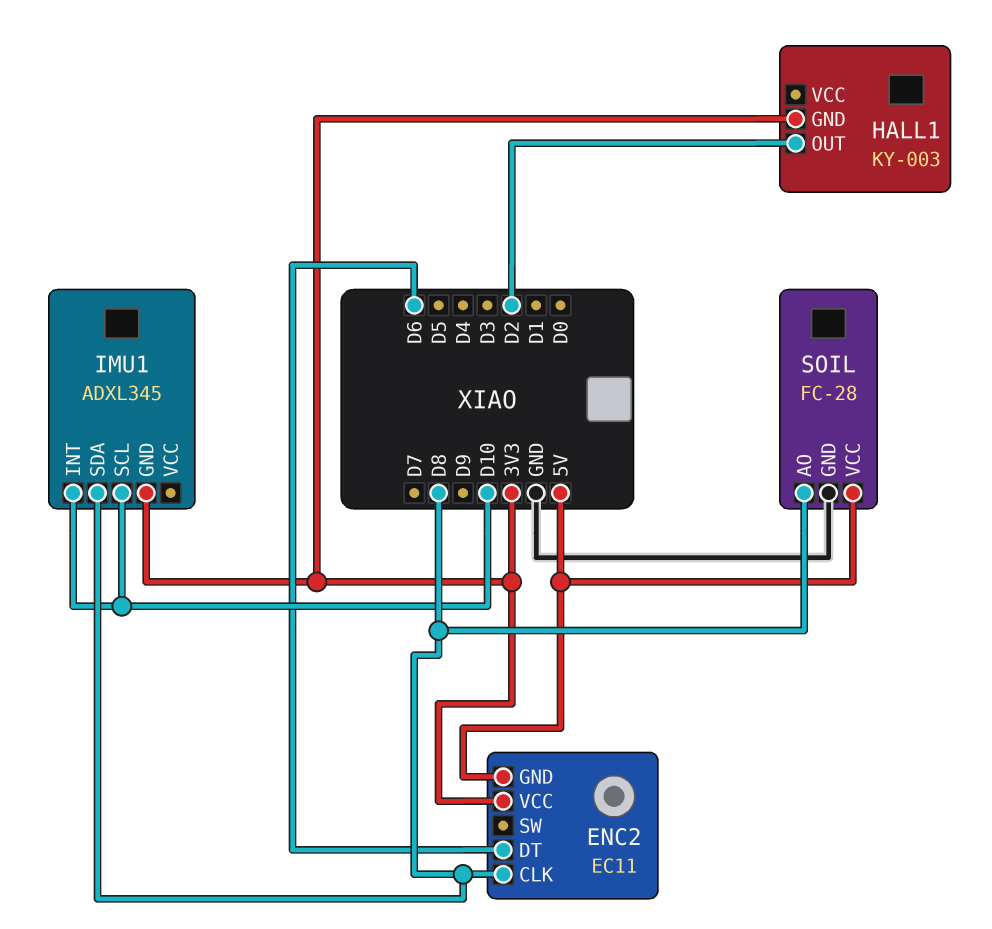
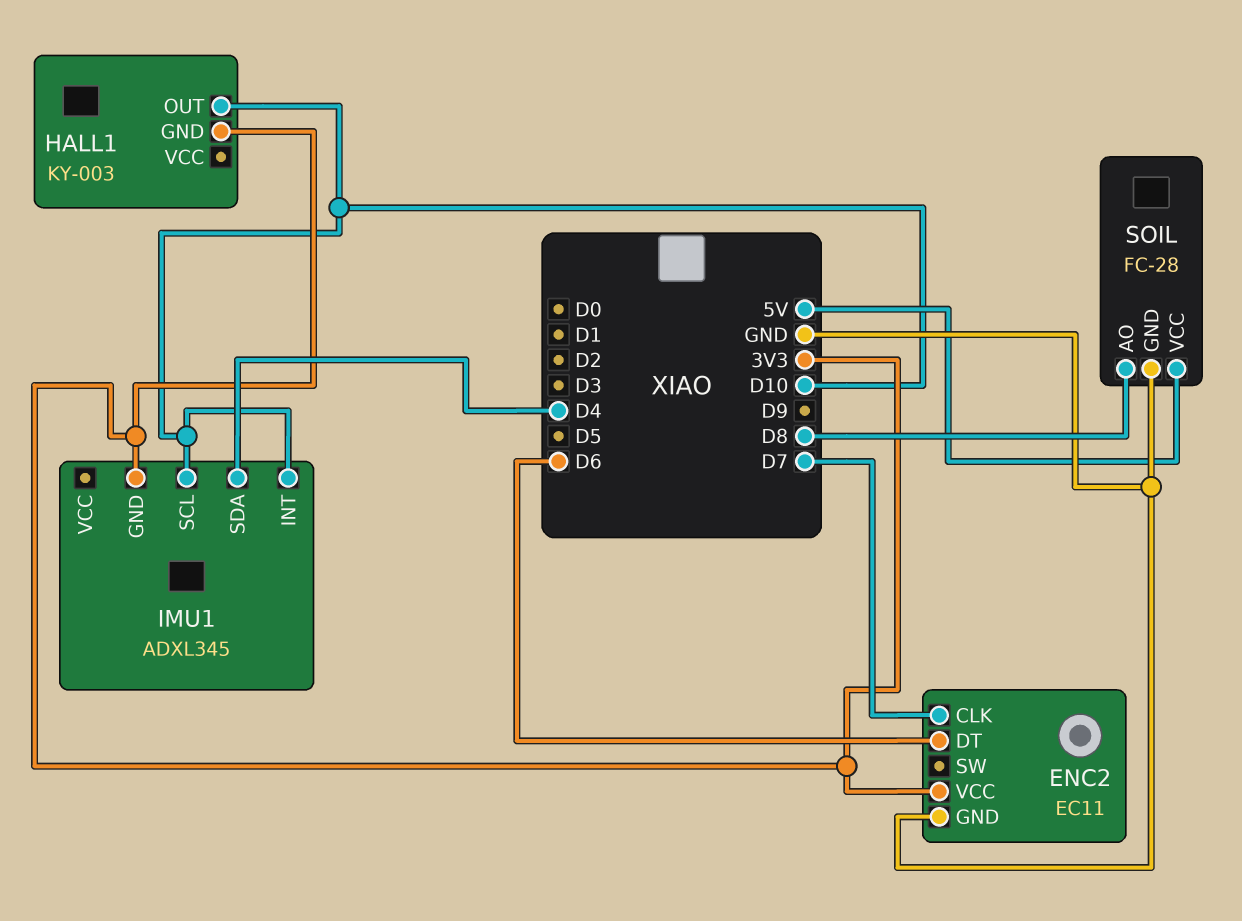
ENC2 pin CLK: D8 -> D7
ENC2 pin GND: 5V -> GND
HALL1 pin OUT: D2 -> D10
IMU1 pin SDA: D8 -> D4

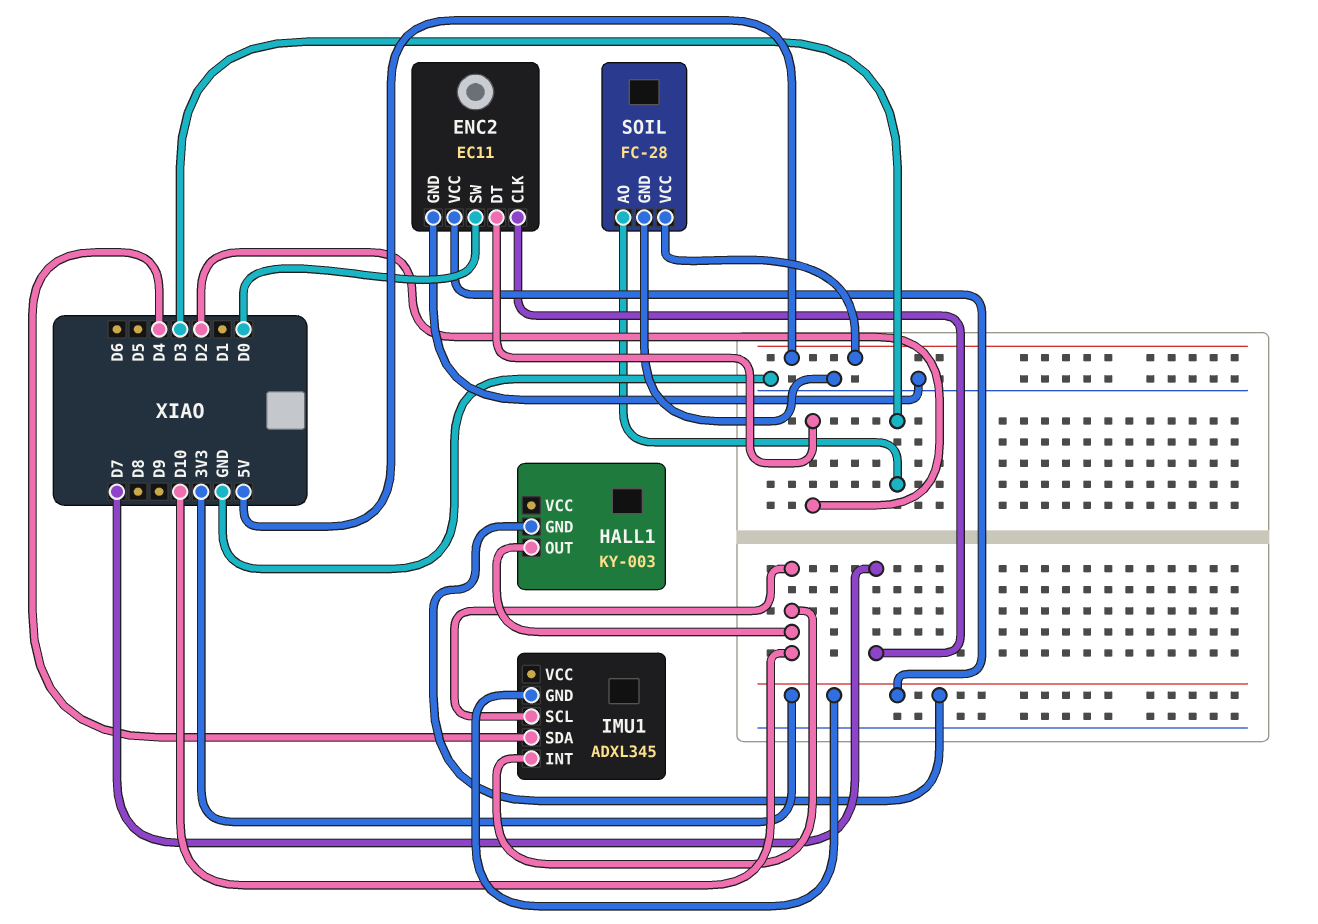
ENC2 pin DT: D6 -> D2
ENC2 pin SW: none -> D0
SOIL pin AO: D8 -> D3

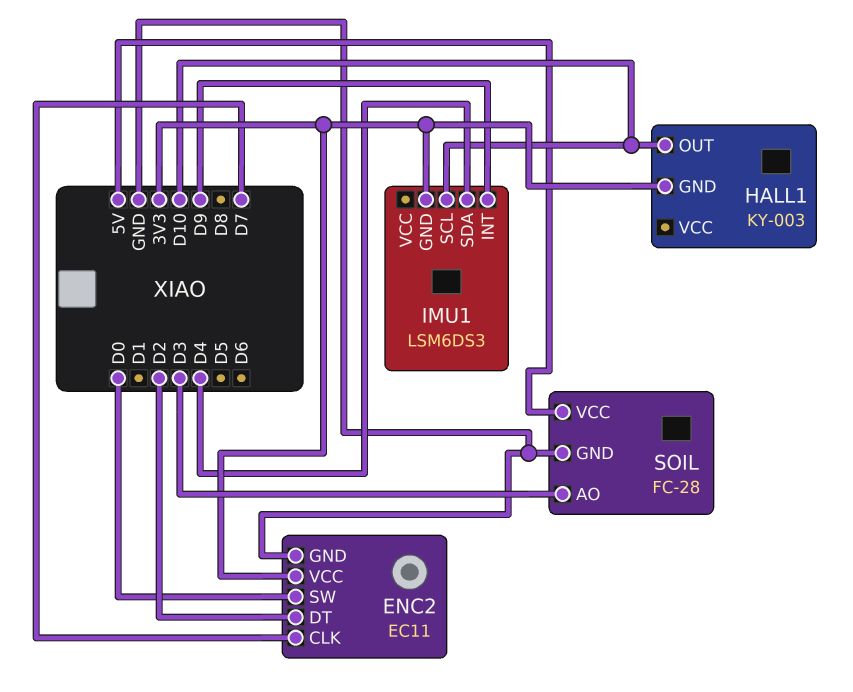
IMU1: ADXL345 -> LSM6DS3
IMU1 pin INT: D10 -> D9

